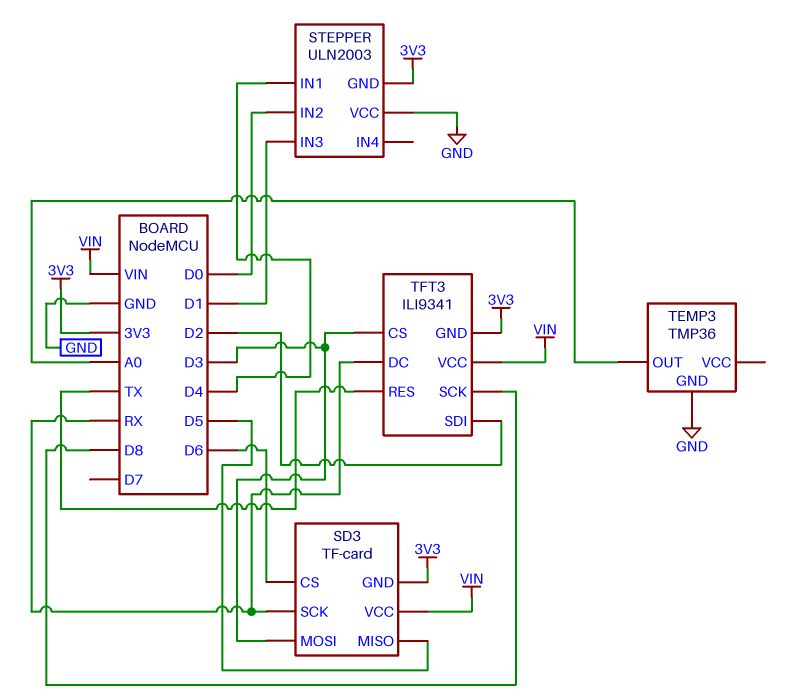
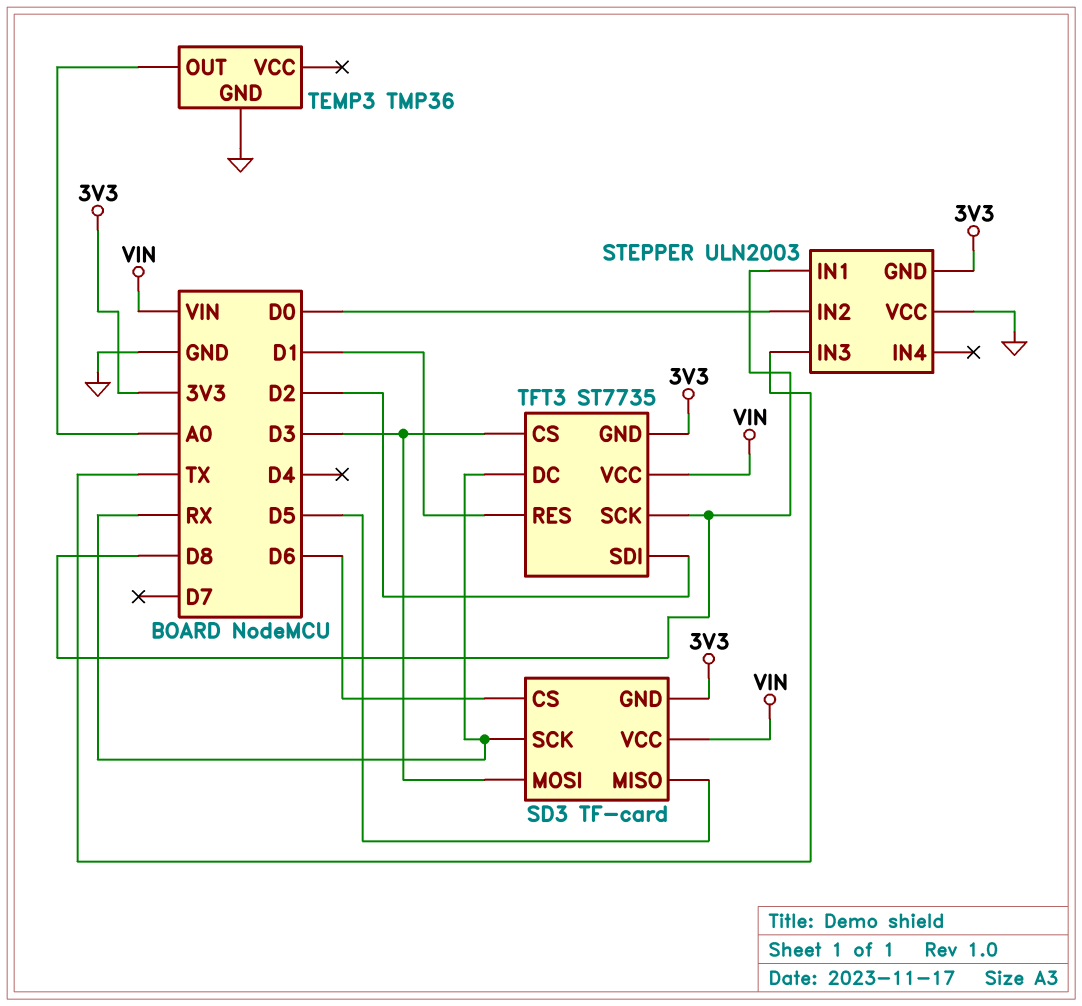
STEPPER pin IN1: D4 -> D8
STEPPER pin IN3: D1 -> TX
TFT3: ILI9341 -> ST7735
TFT3 pin RES: TX -> D1

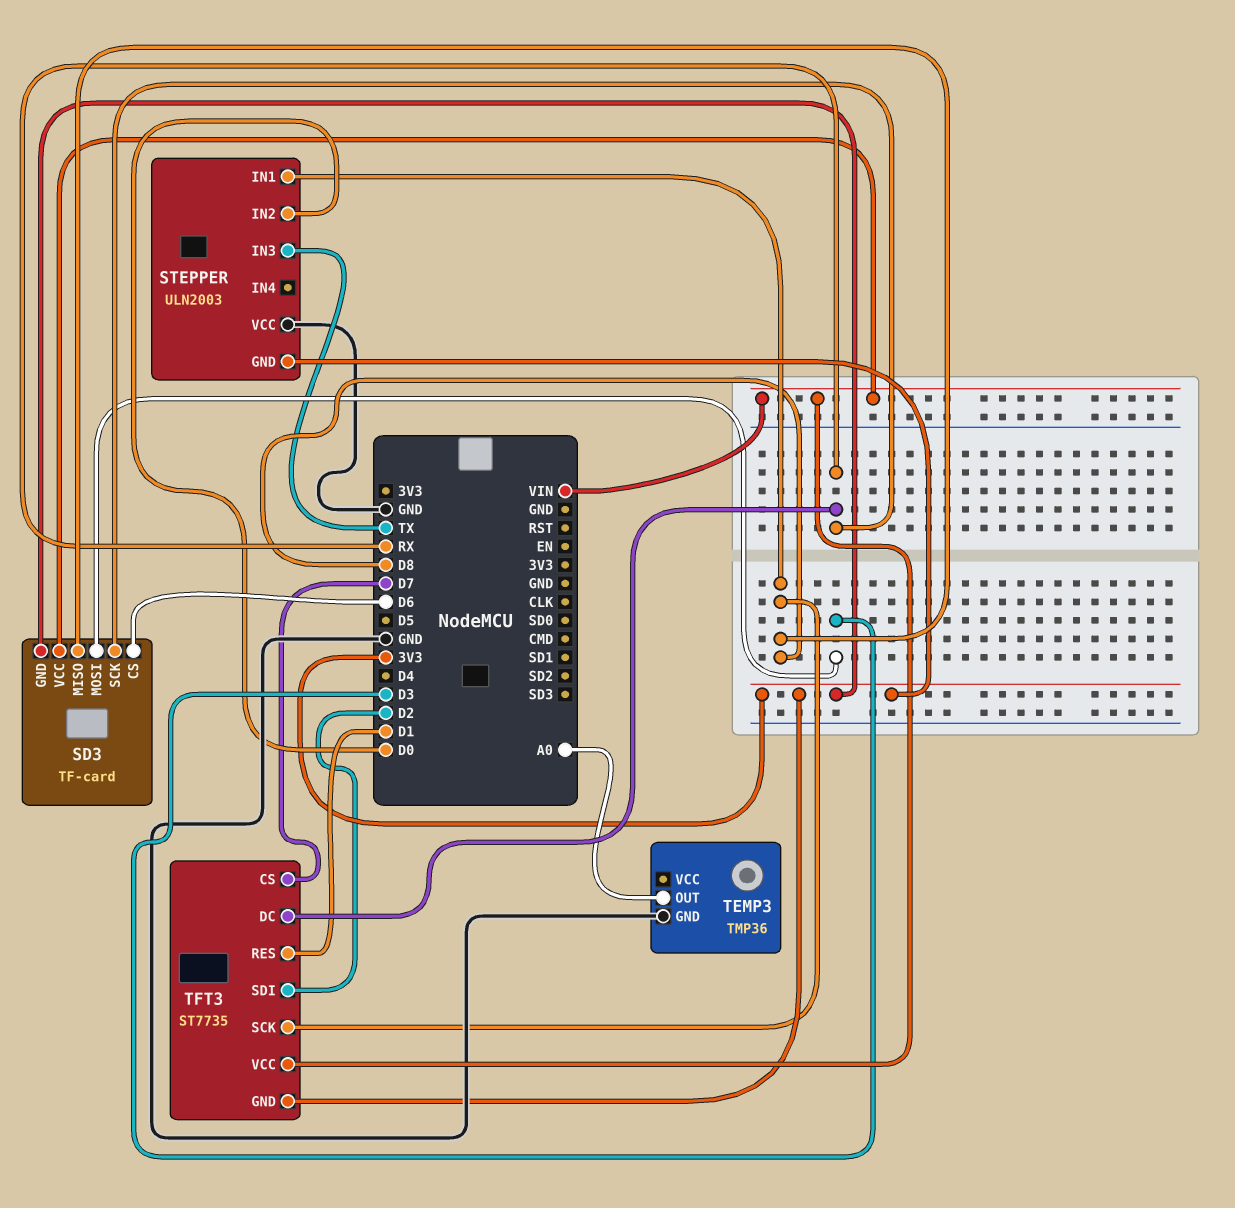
SD3 pin MISO: D5 -> D8
TFT3 pin CS: D3 -> D7

